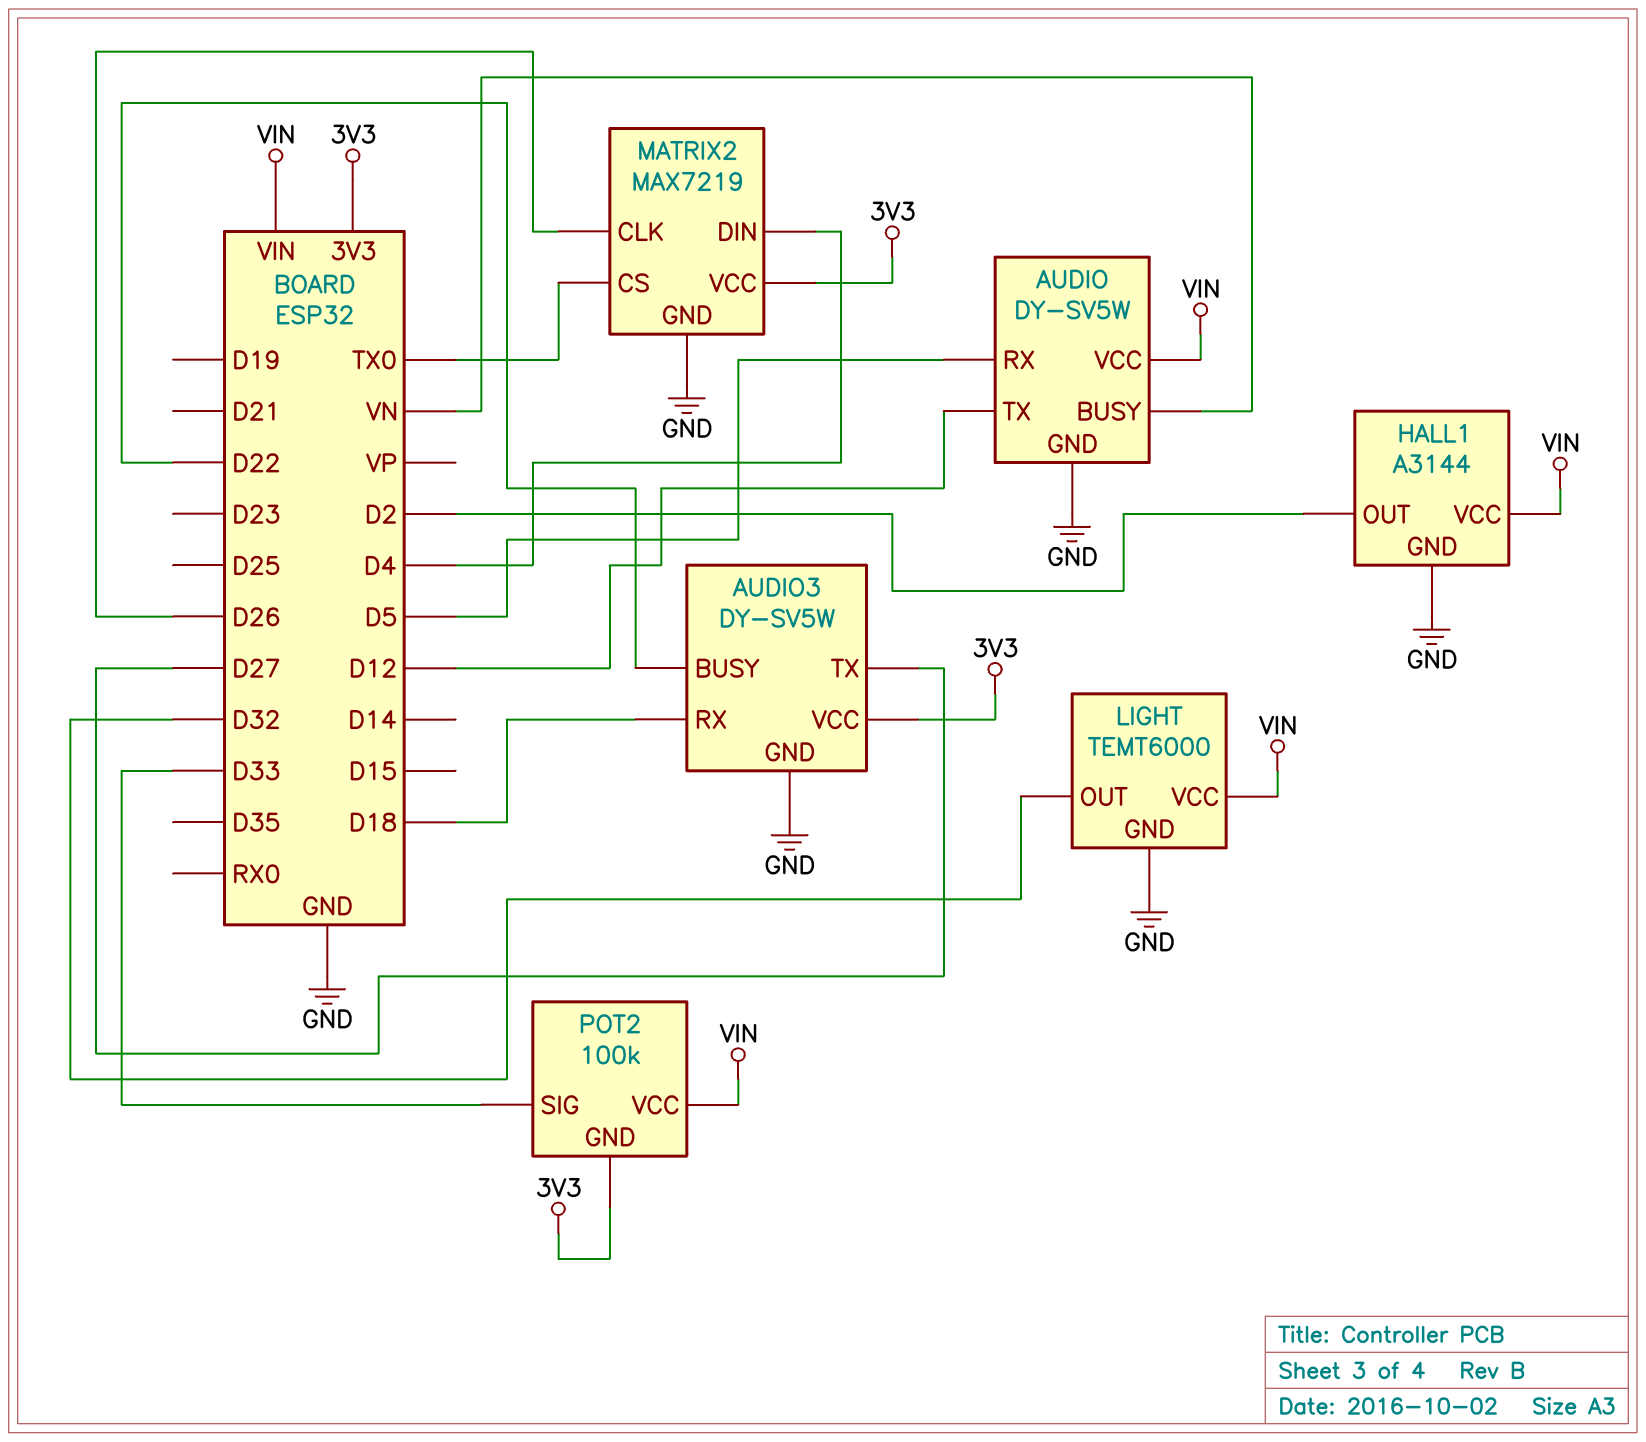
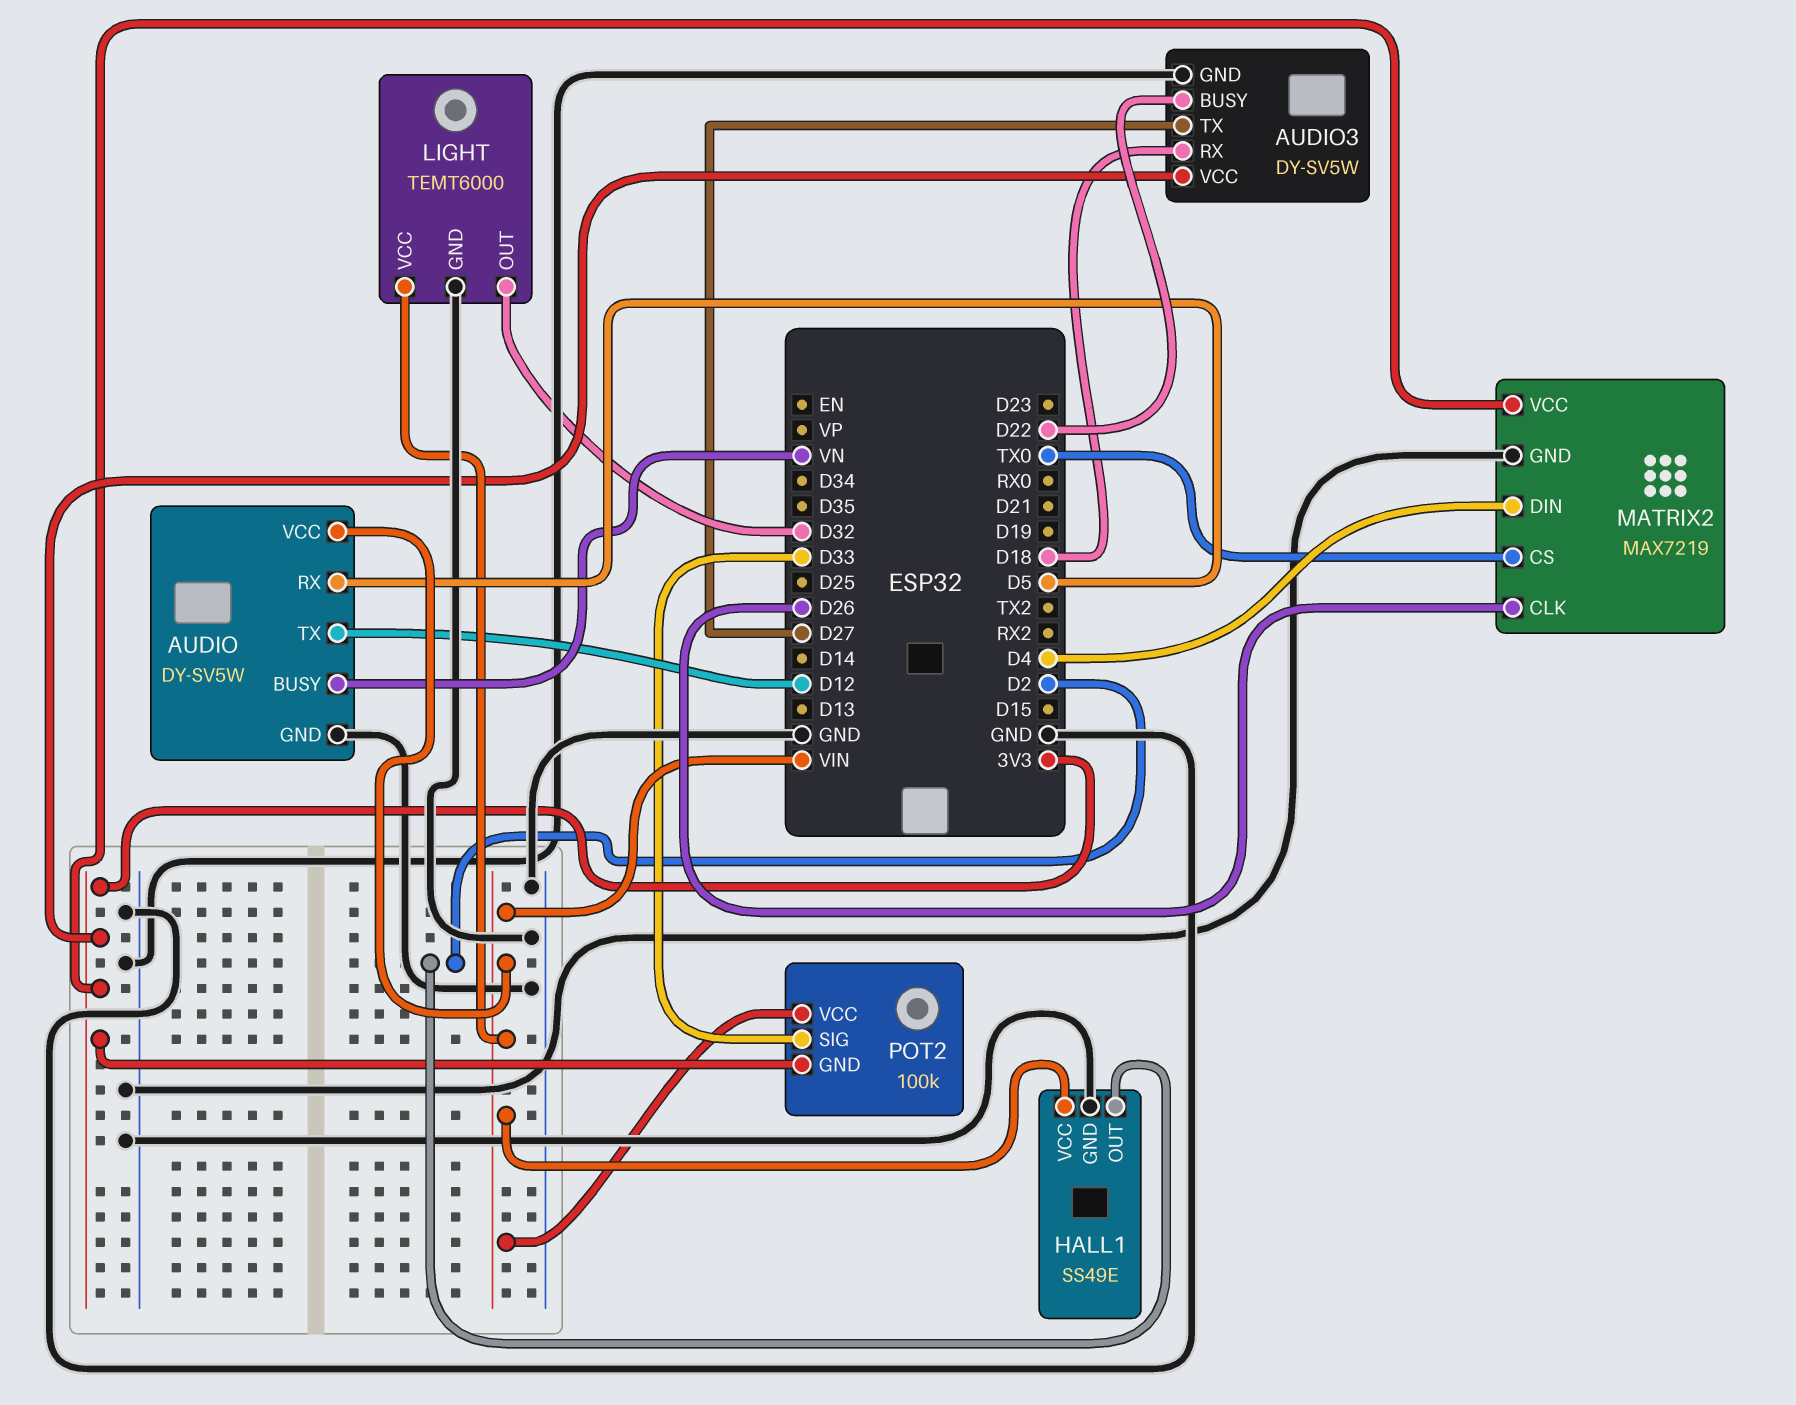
HALL1: A3144 -> SS49E

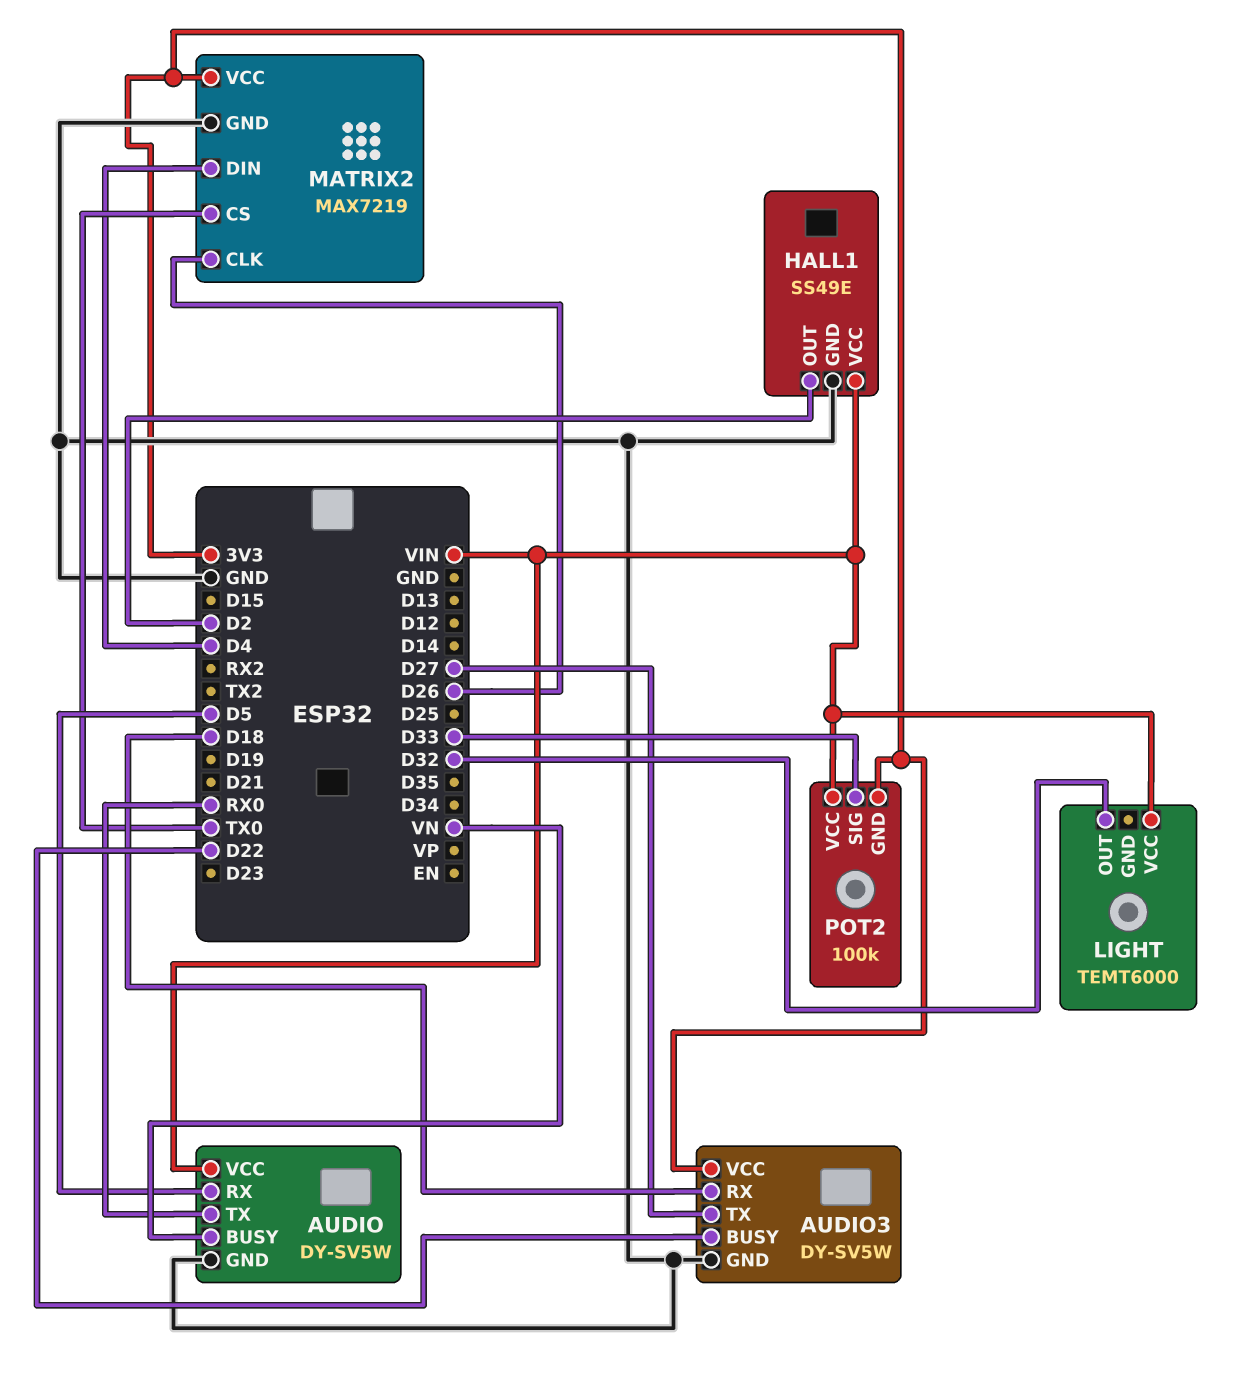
AUDIO pin TX: D12 -> RX0
LIGHT pin GND: GND -> none

